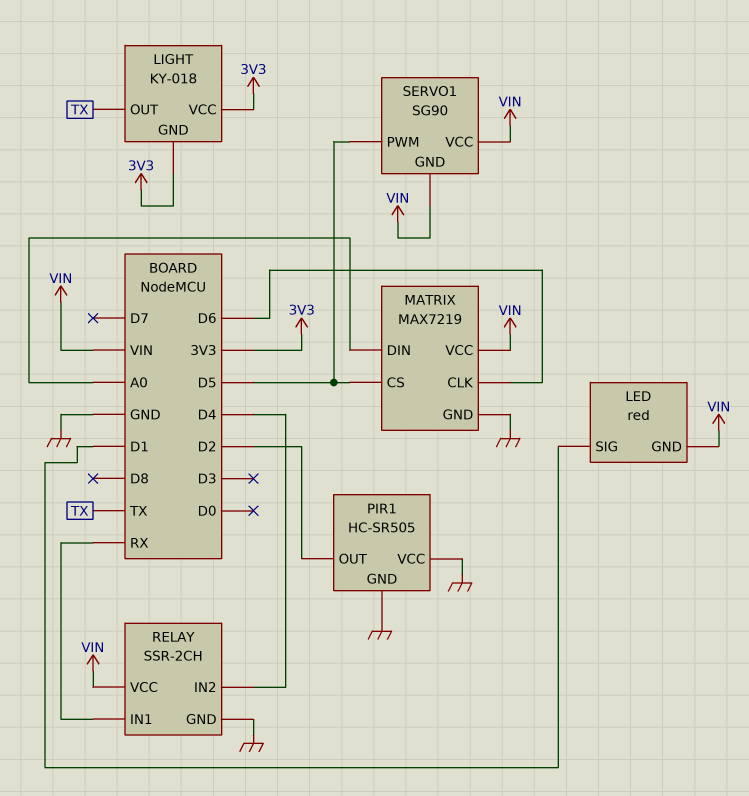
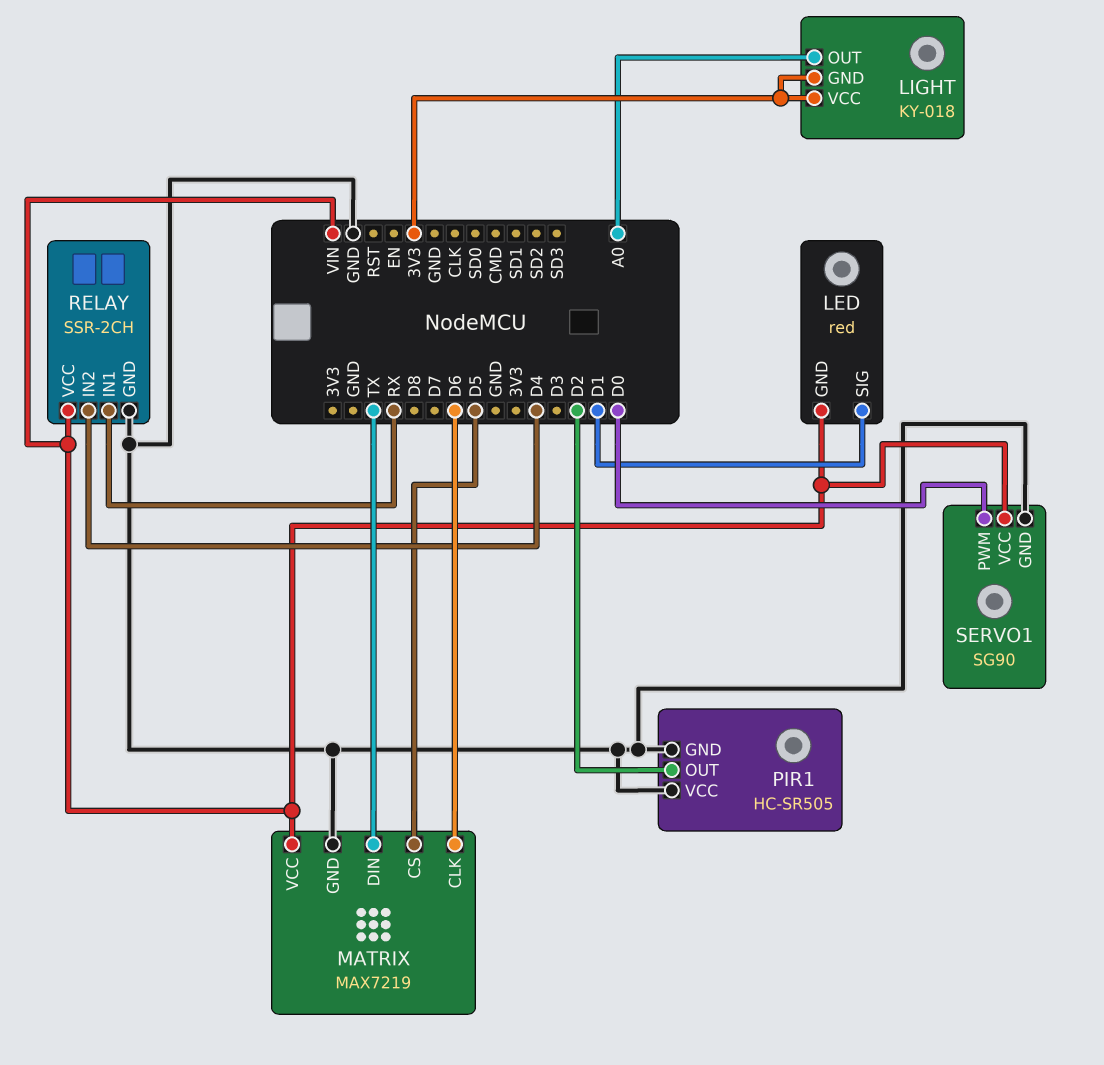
LIGHT pin OUT: TX -> A0
MATRIX pin DIN: A0 -> TX
SERVO1 pin GND: VIN -> GND
SERVO1 pin PWM: D5 -> D0

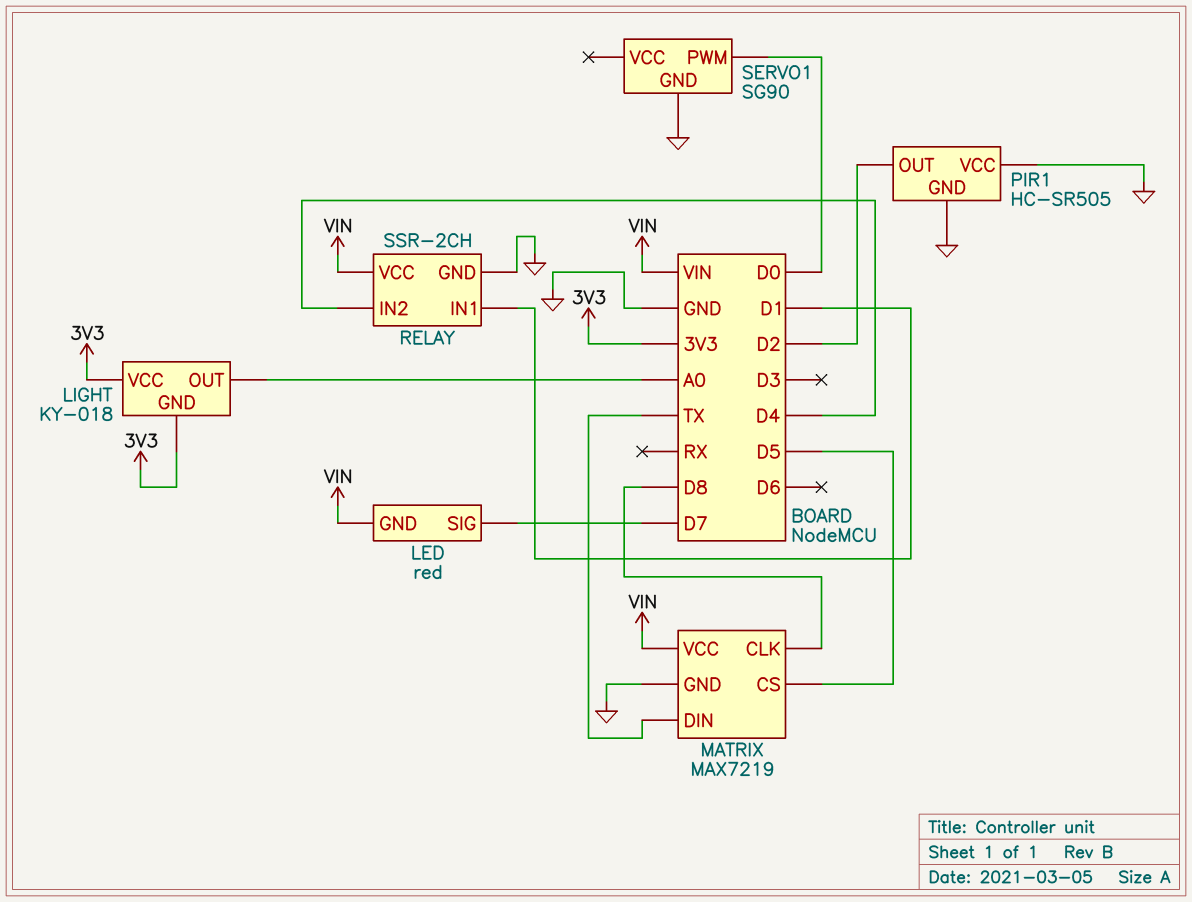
LED pin SIG: D1 -> D7
MATRIX pin CLK: D6 -> D8
RELAY pin IN1: RX -> D1
SERVO1 pin VCC: VIN -> none

